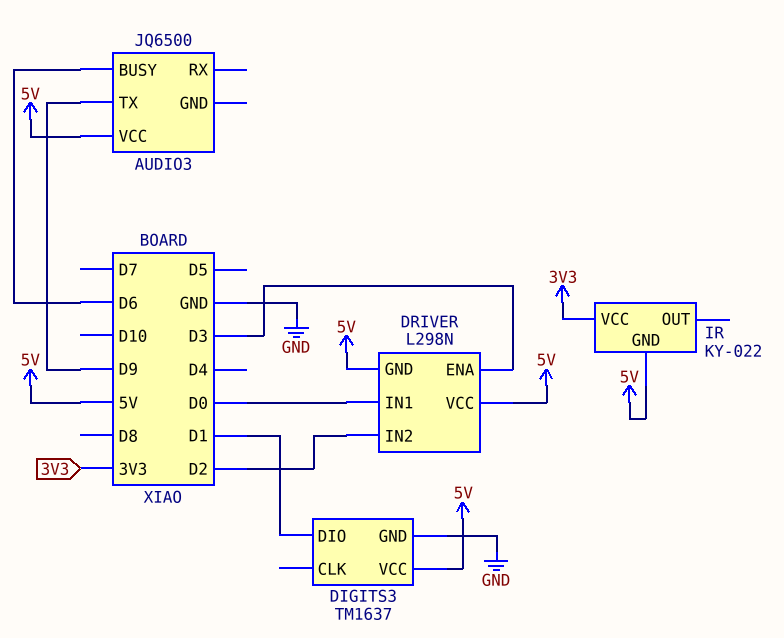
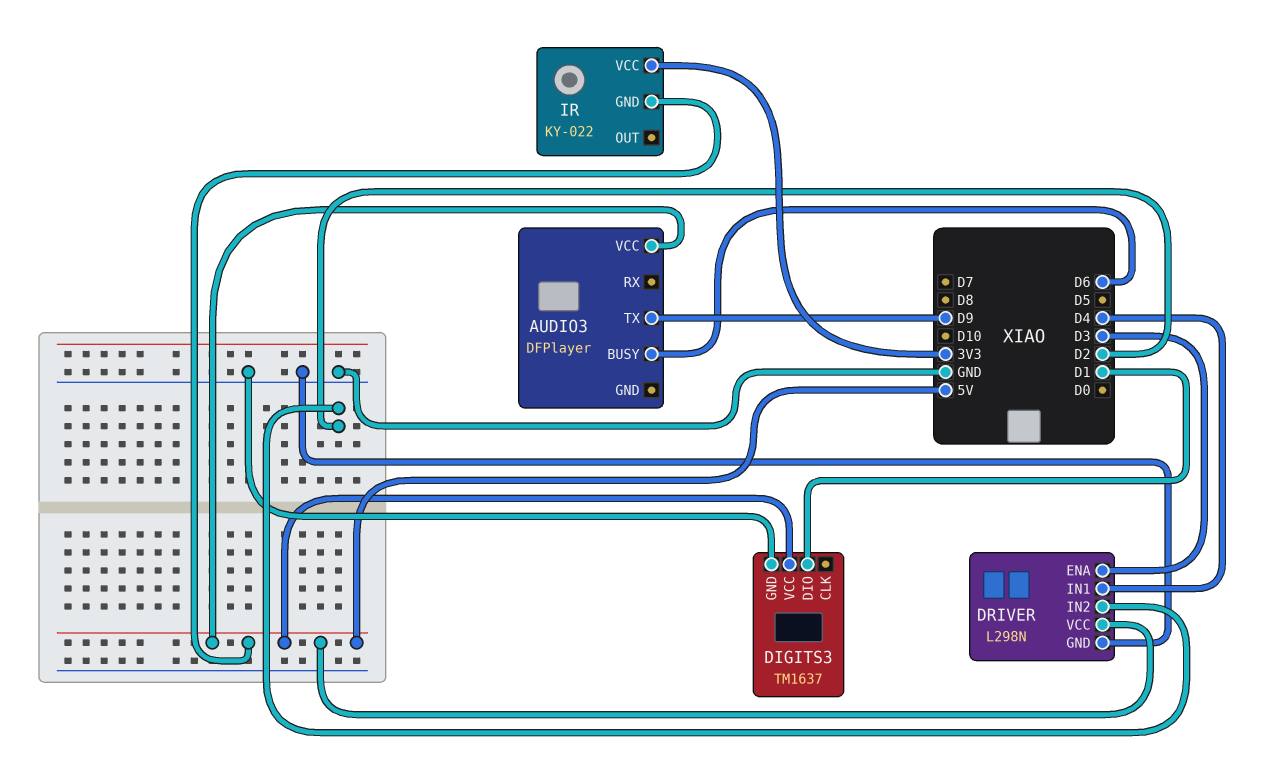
AUDIO3: JQ6500 -> DFPlayer
DRIVER pin GND: 5V -> GND
DRIVER pin IN1: D0 -> D4

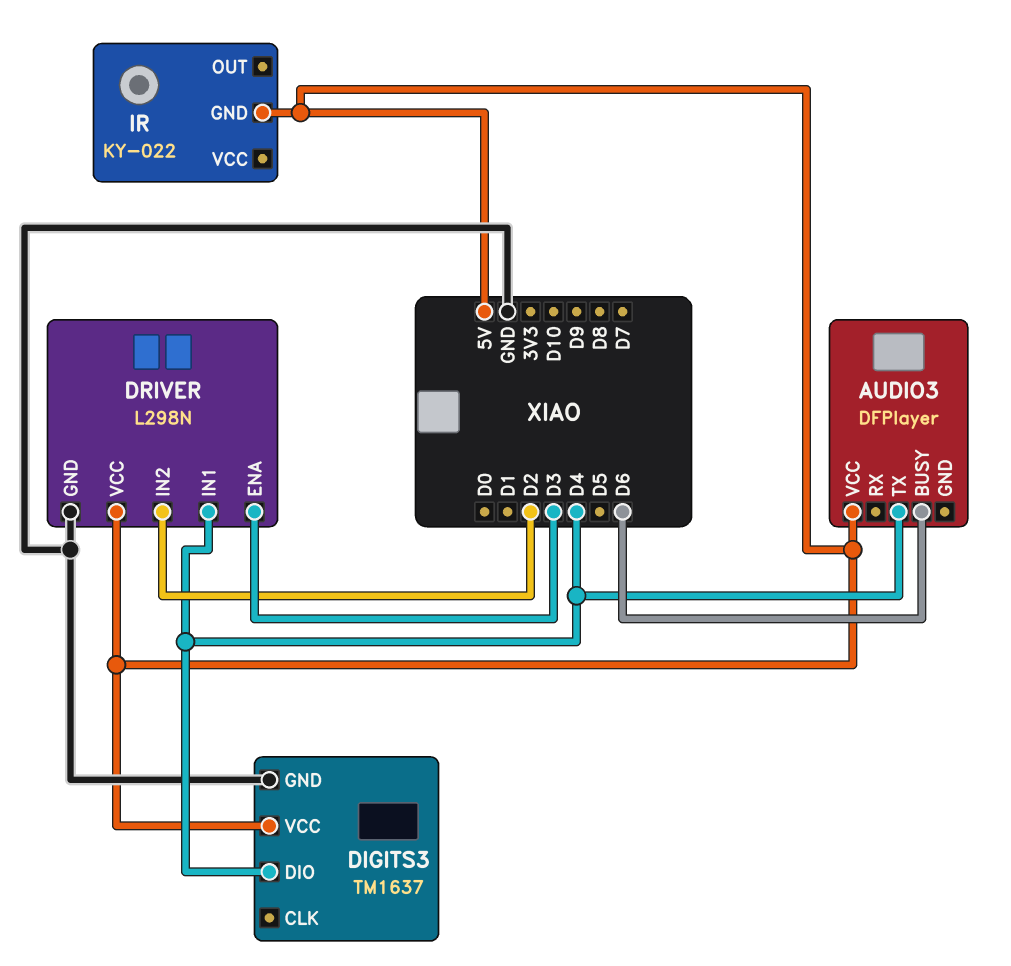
AUDIO3 pin TX: D9 -> D4
DIGITS3 pin DIO: D1 -> D4
IR pin VCC: 3V3 -> none

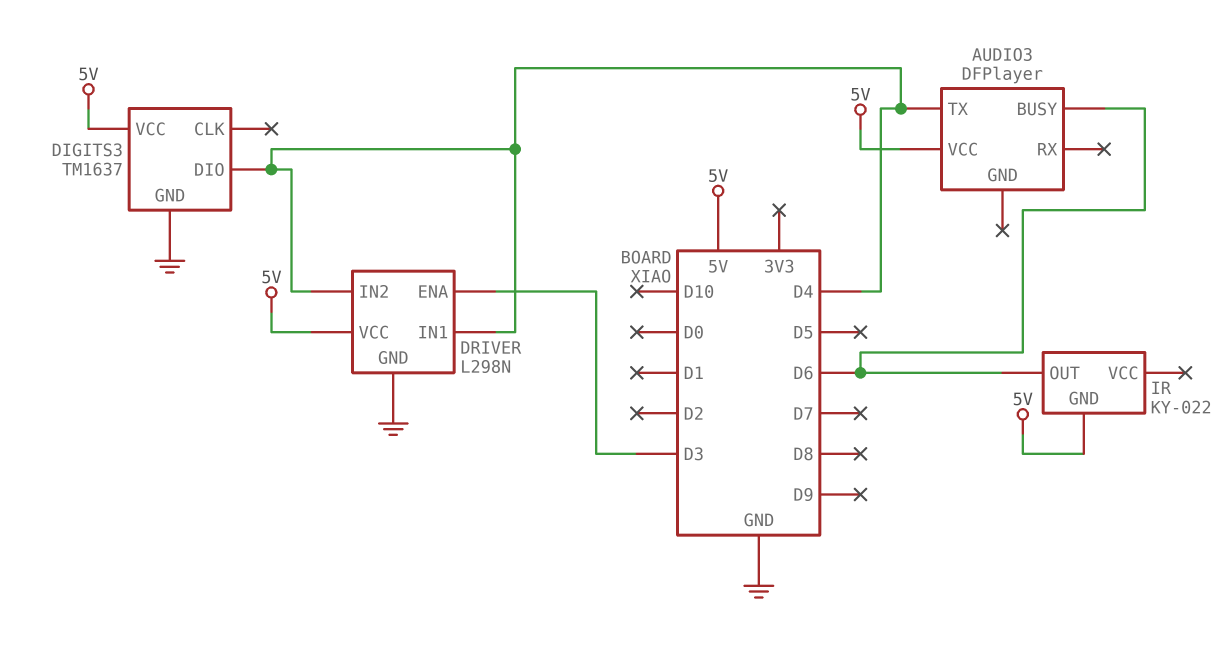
DRIVER pin IN2: D2 -> D4
IR pin OUT: none -> D6

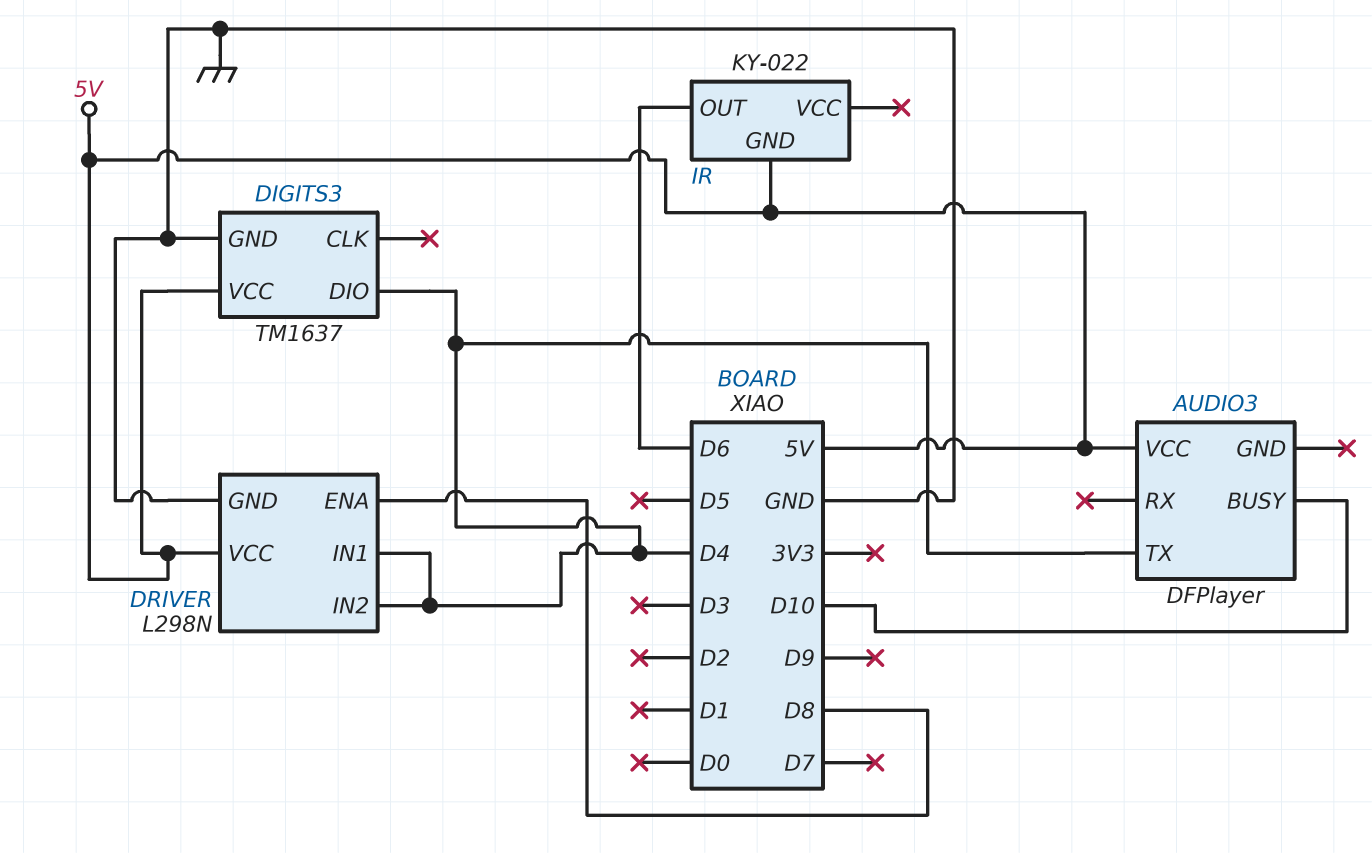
AUDIO3 pin BUSY: D6 -> D10
DRIVER pin ENA: D3 -> D8

